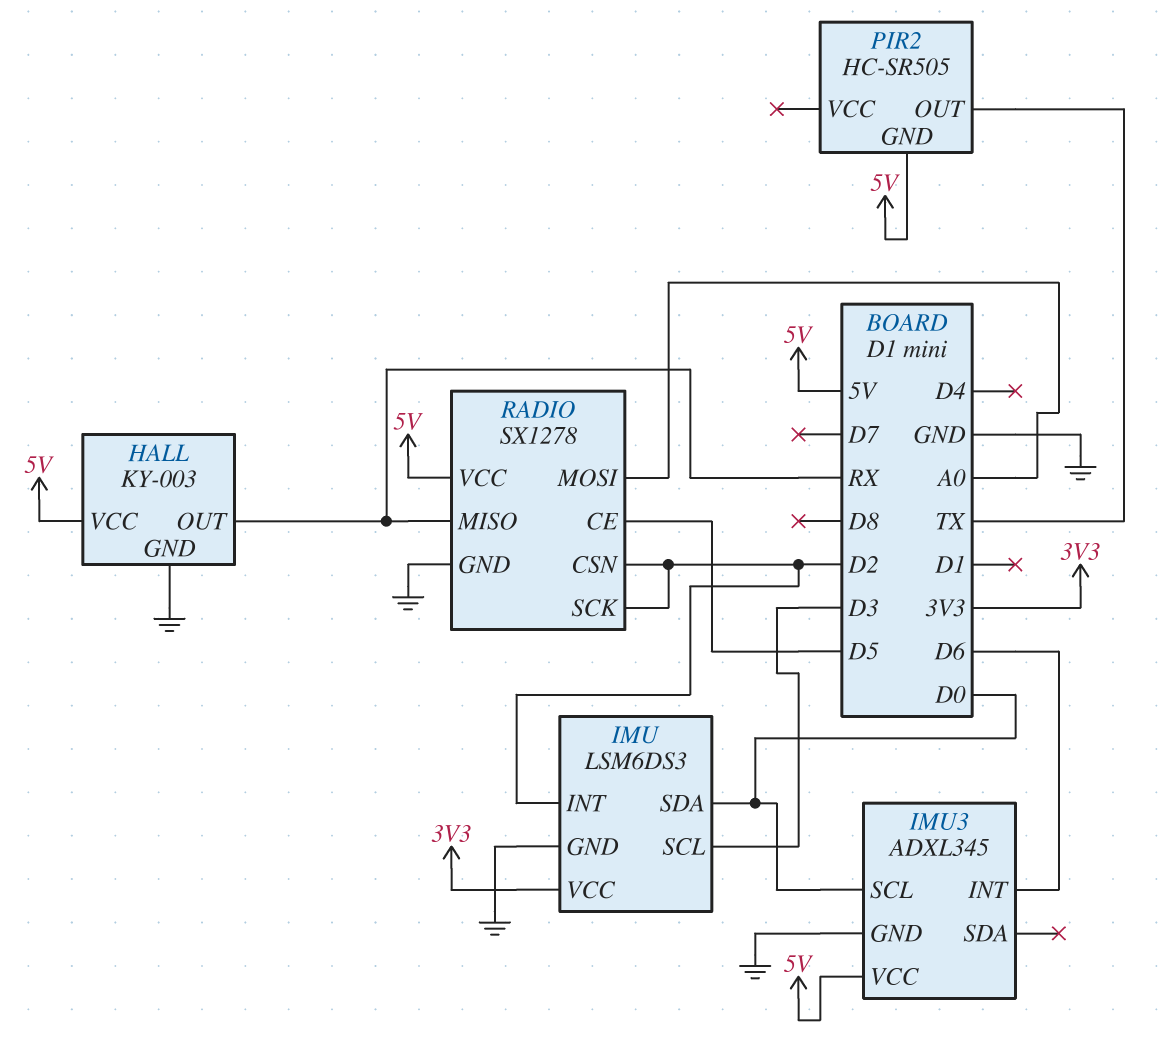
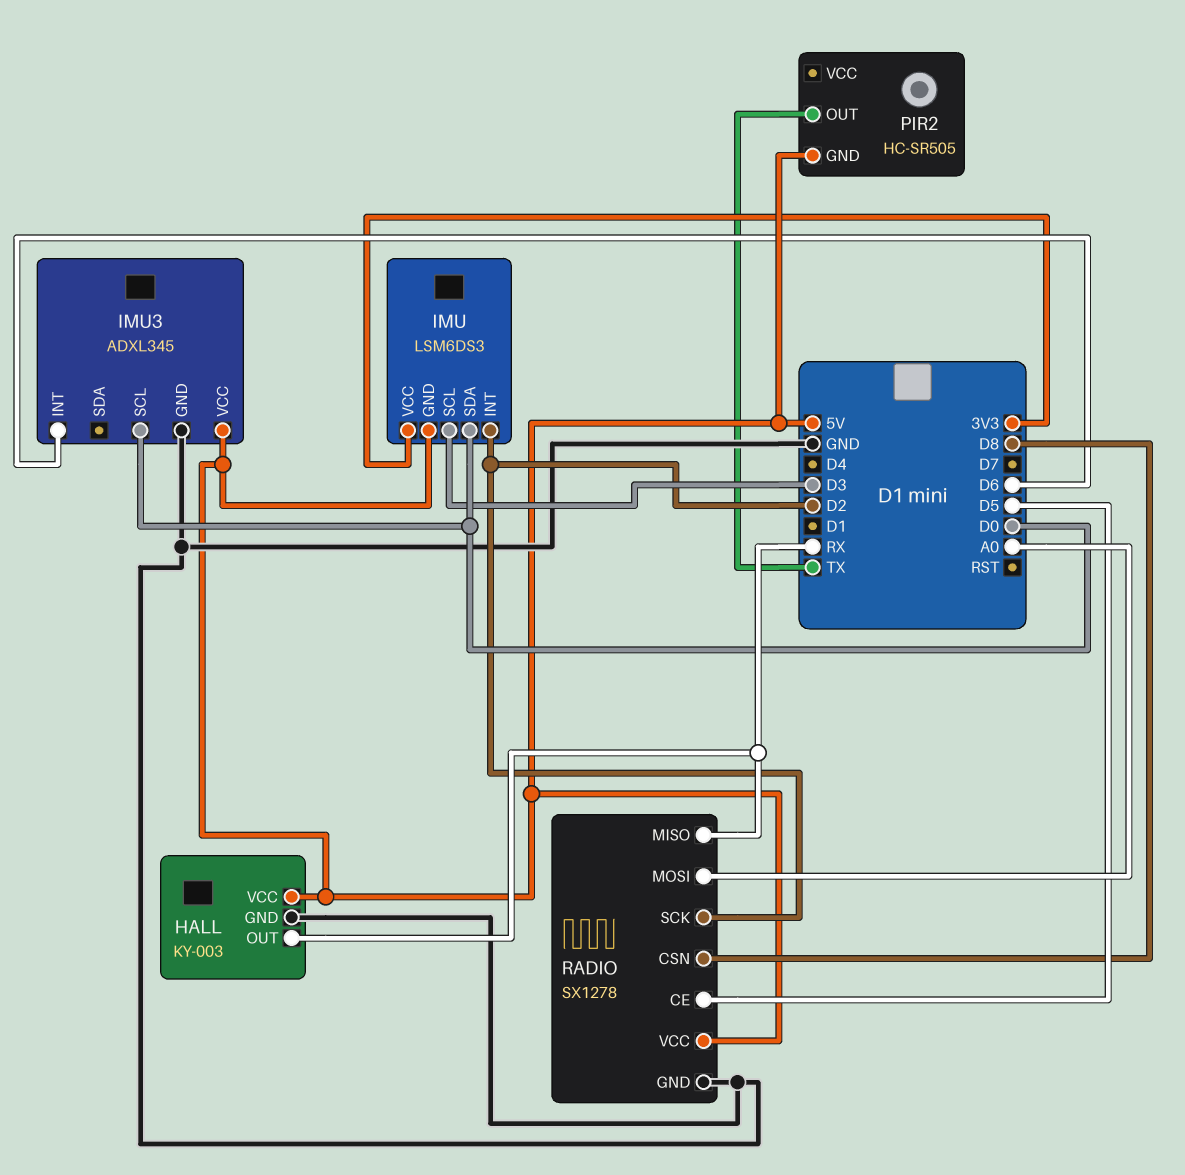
IMU pin GND: GND -> 5V
RADIO pin CSN: D2 -> D8

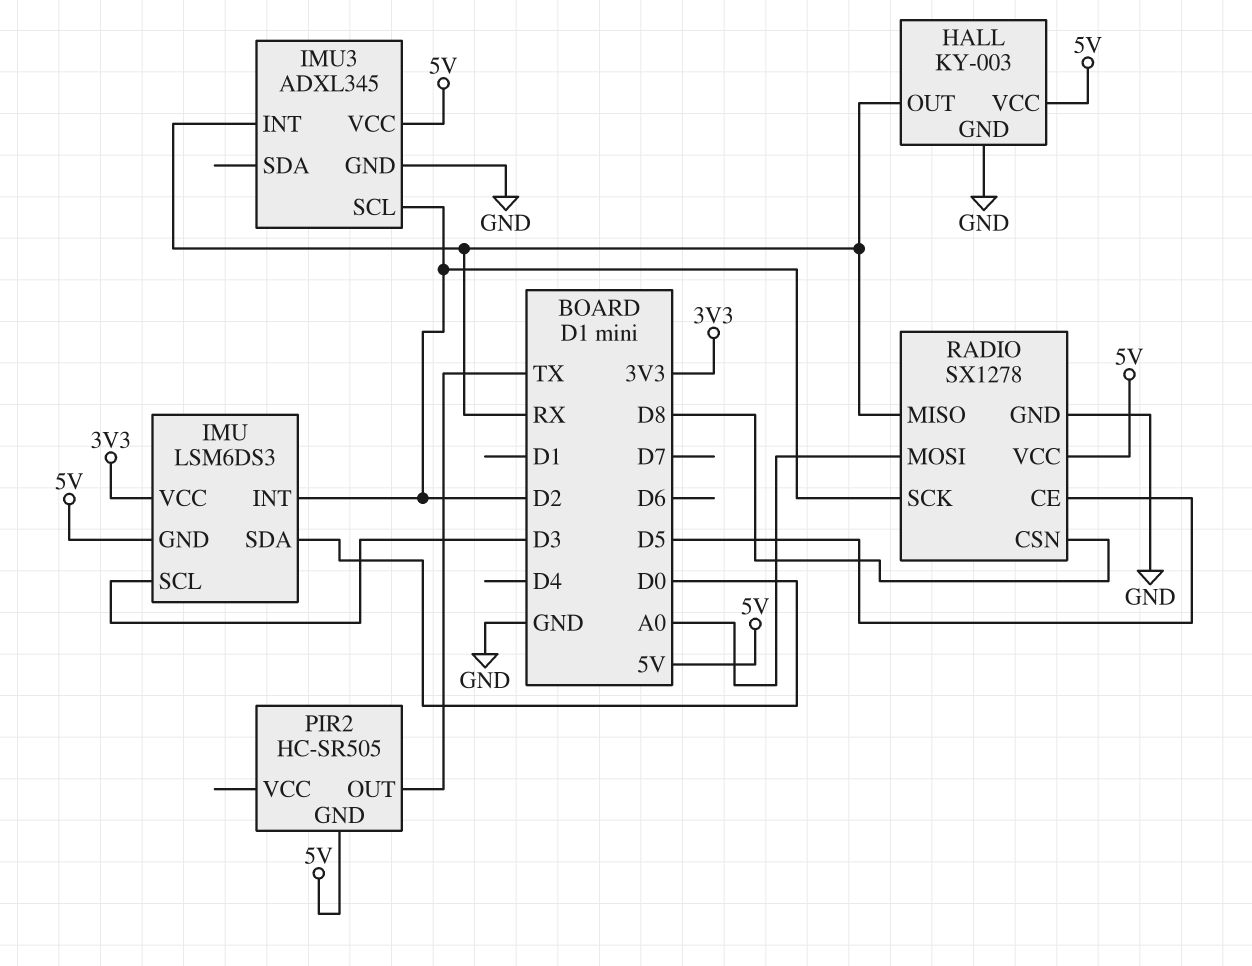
IMU3 pin INT: D6 -> RX
IMU3 pin SCL: D0 -> D2

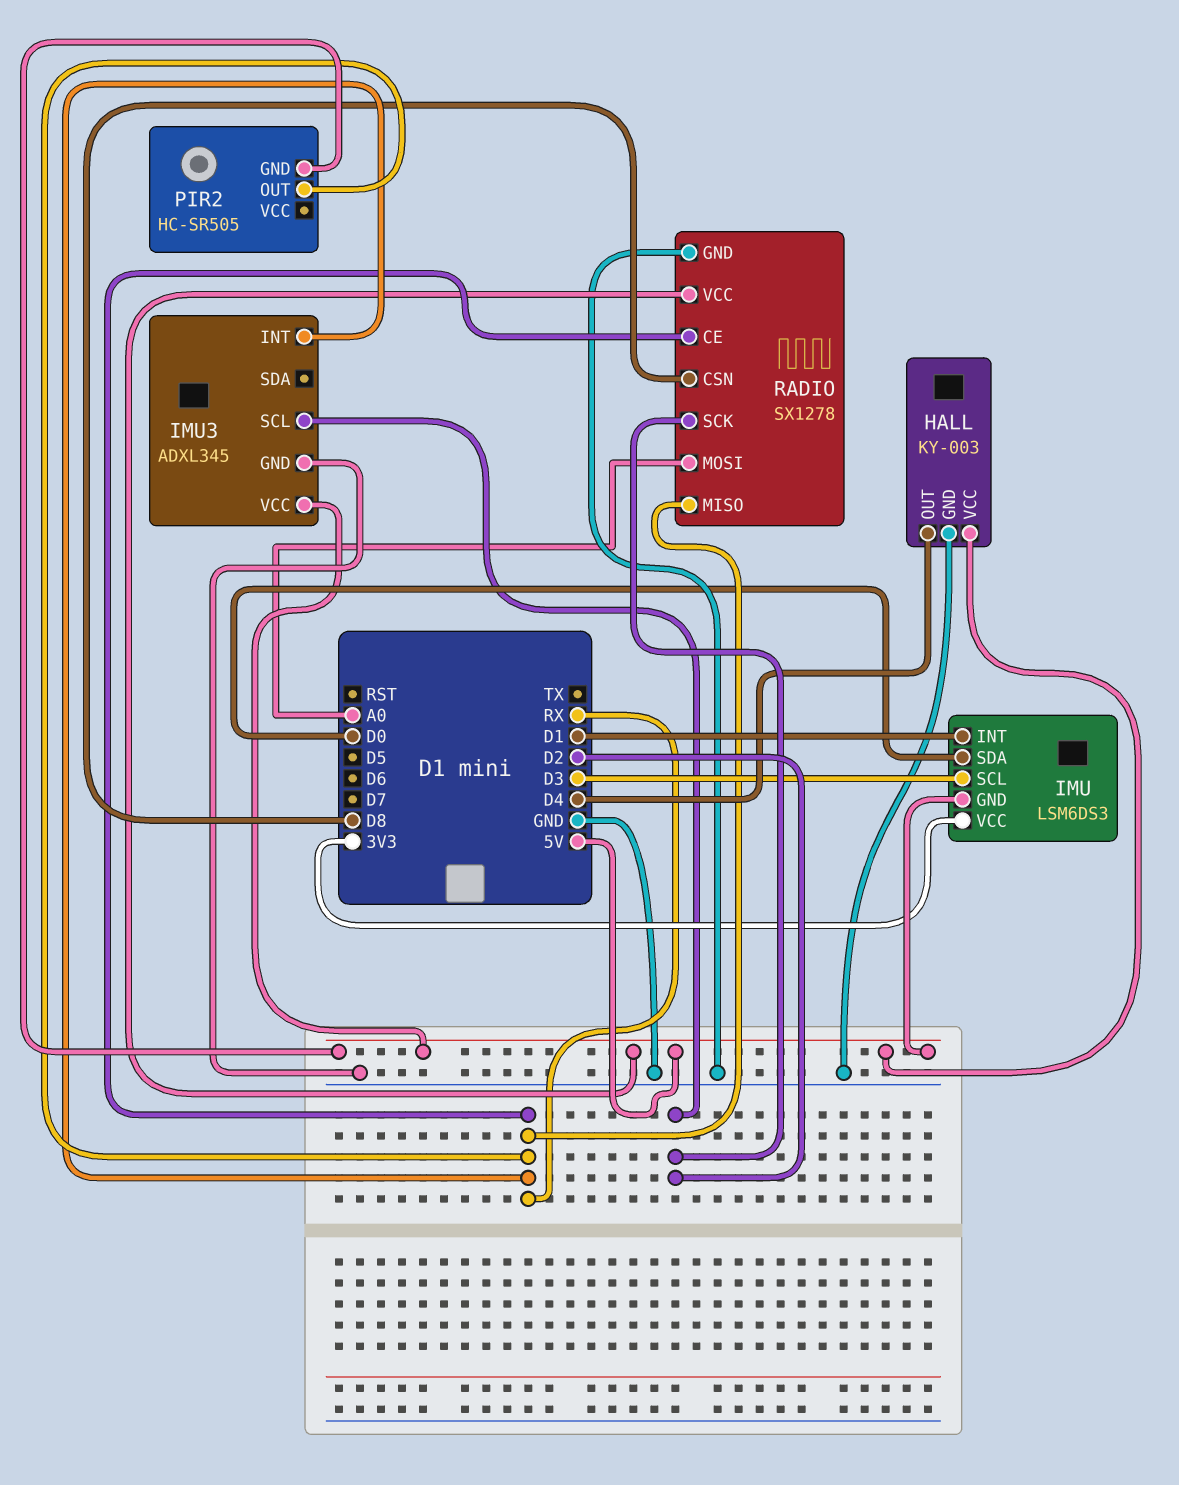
HALL pin OUT: RX -> D4
IMU pin INT: D2 -> D1
PIR2 pin OUT: TX -> RX
RADIO pin CE: D5 -> RX

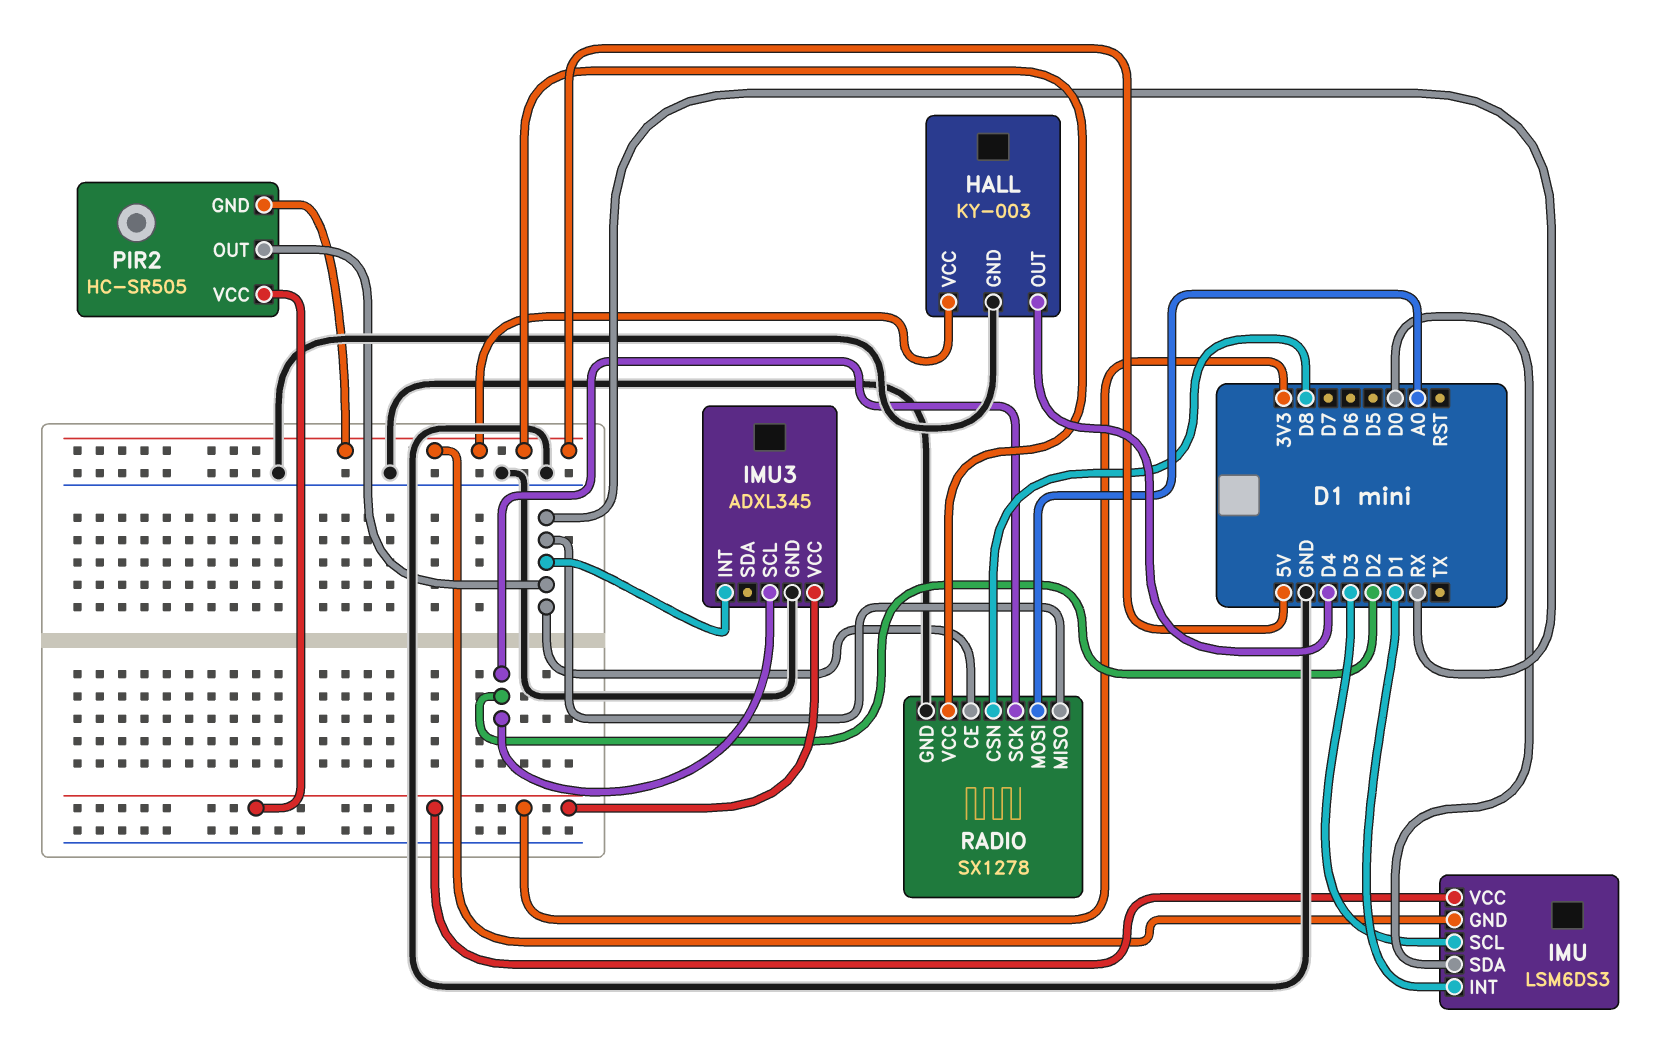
IMU3 pin VCC: 5V -> 3V3
PIR2 pin VCC: none -> 3V3

